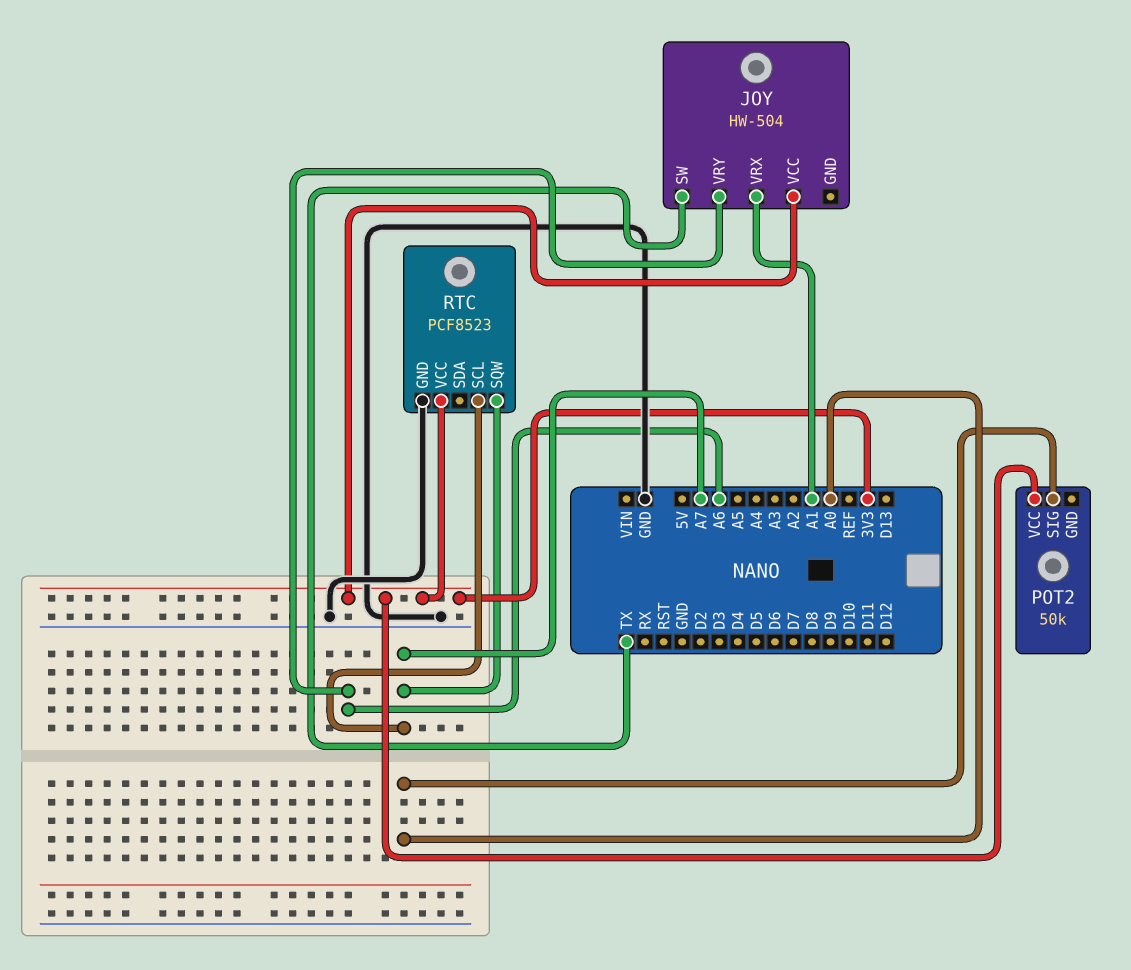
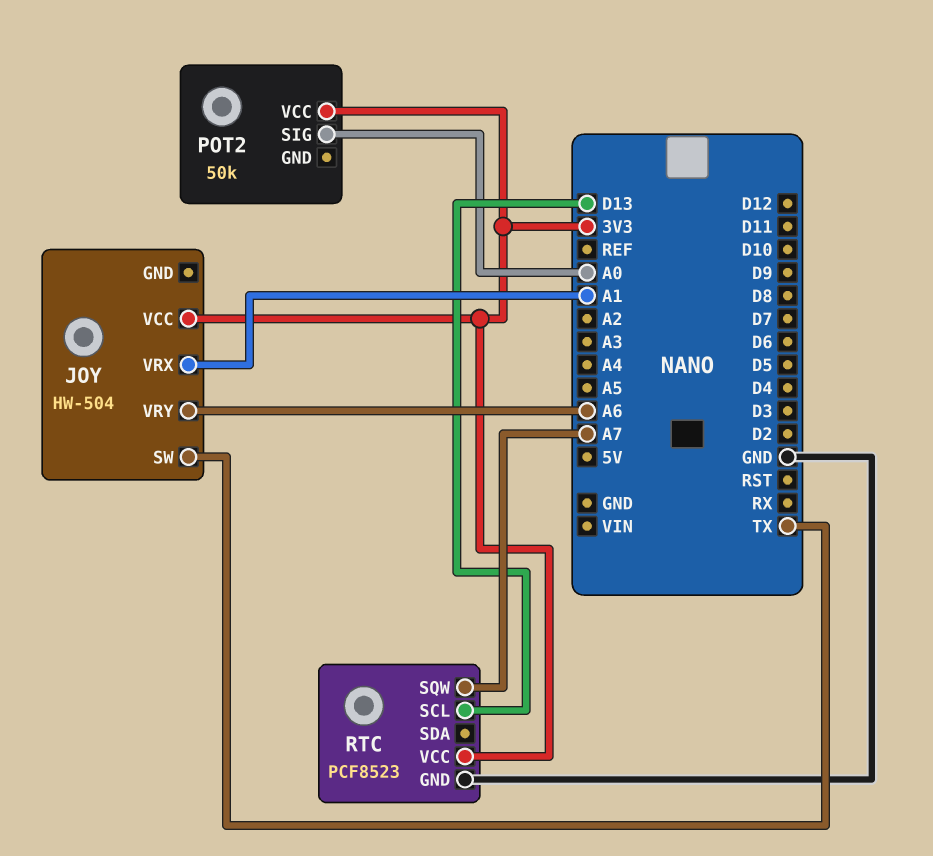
RTC pin SCL: A7 -> D13

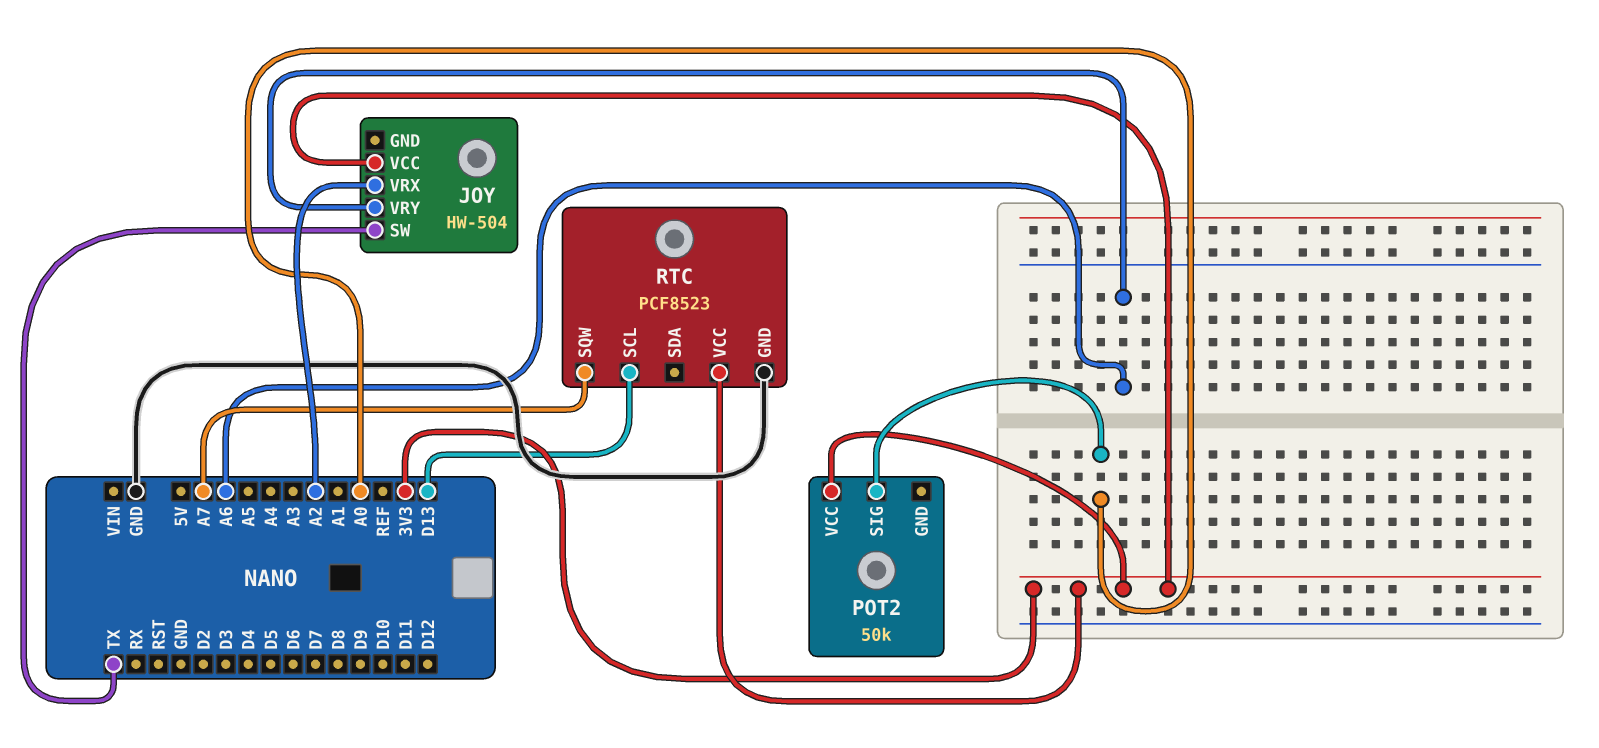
JOY pin VRX: A1 -> A2

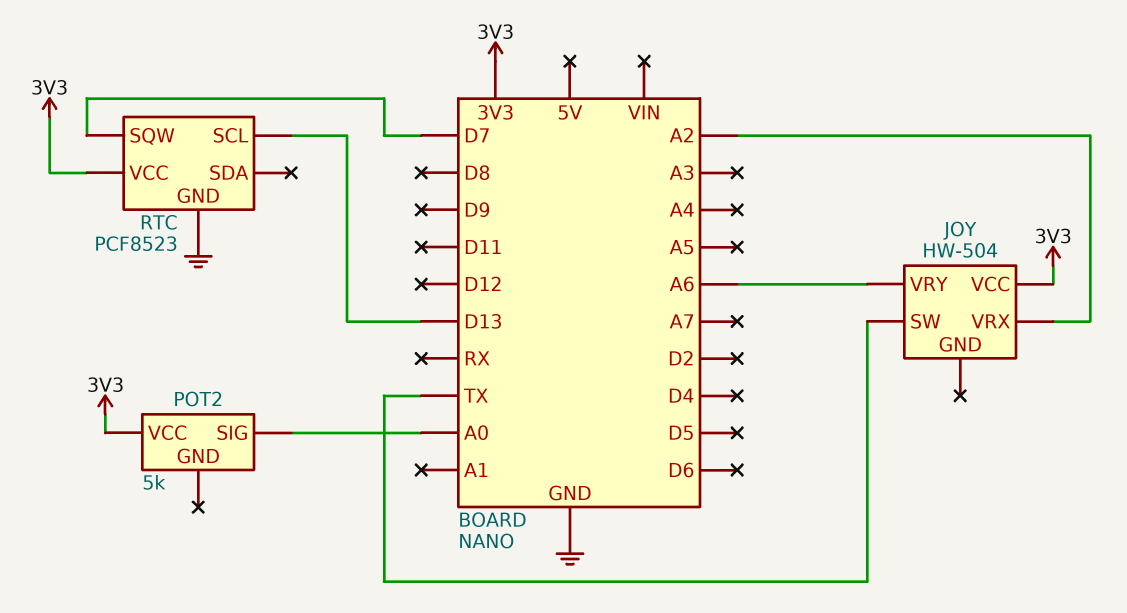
POT2: 50k -> 5k
RTC pin SQW: A7 -> D7

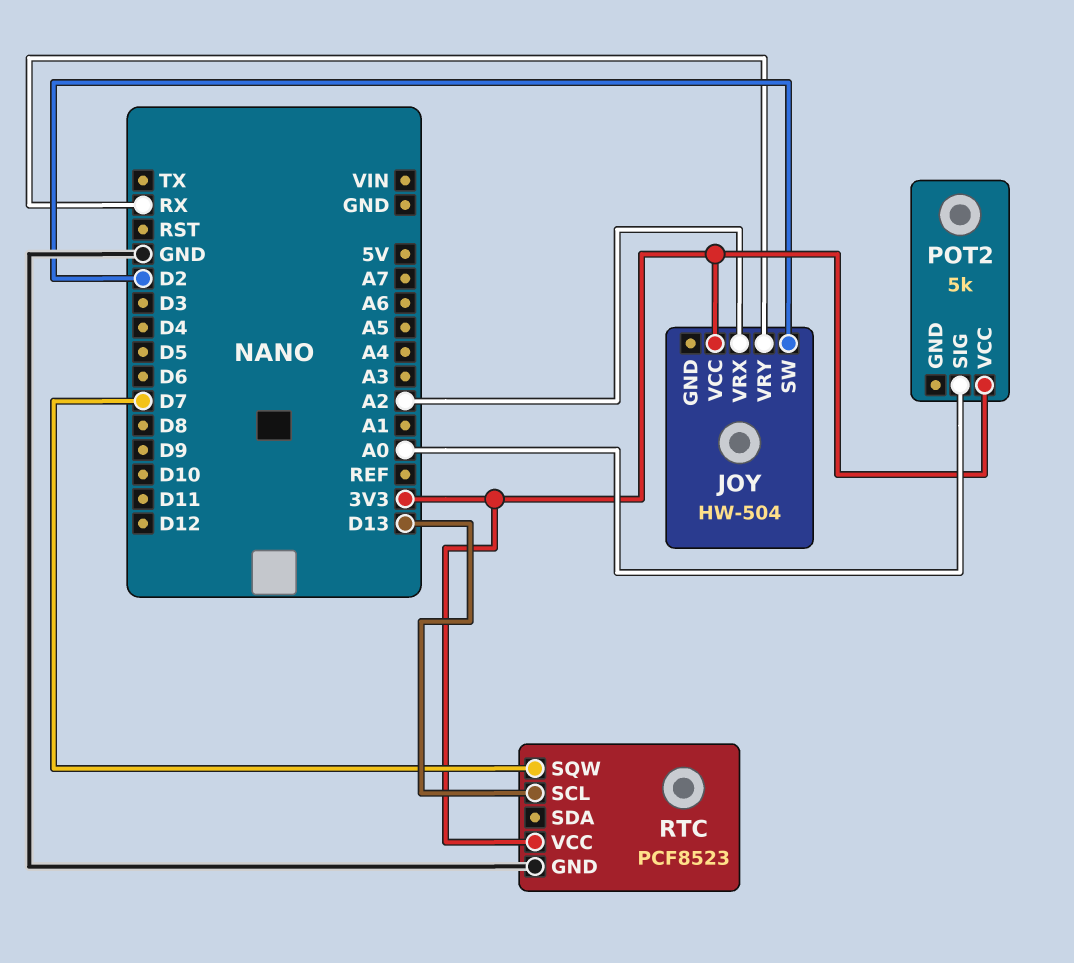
JOY pin SW: TX -> D2
JOY pin VRY: A6 -> RX

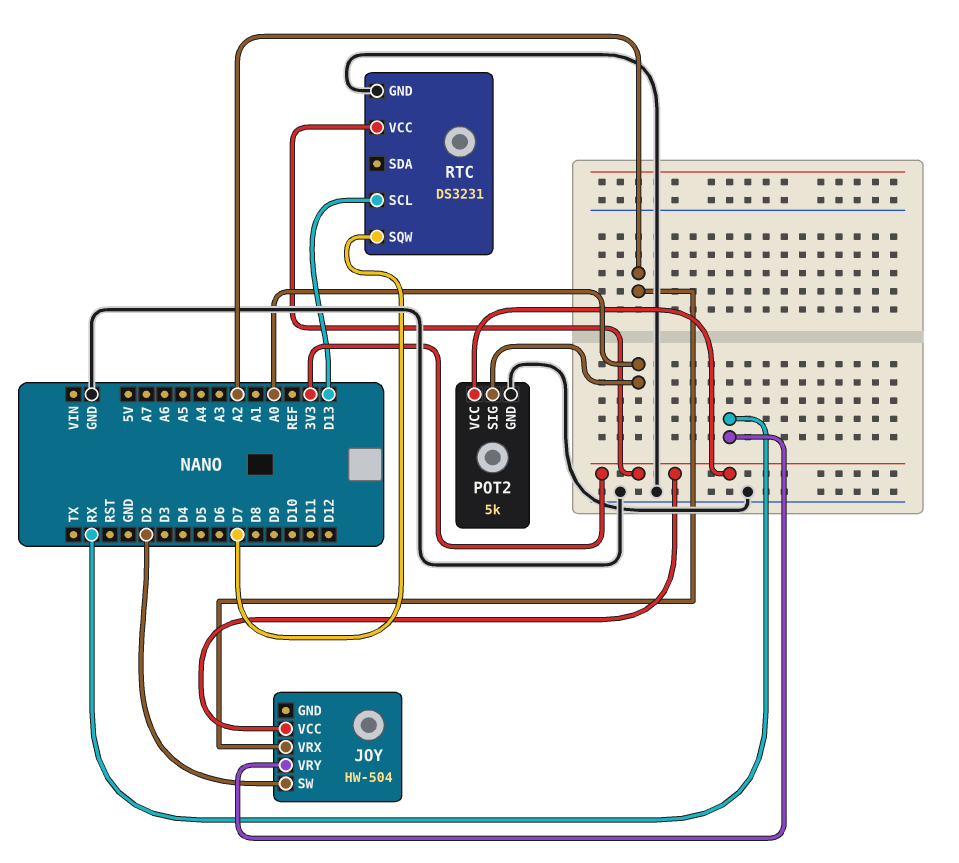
POT2 pin GND: none -> GND
RTC: PCF8523 -> DS3231

